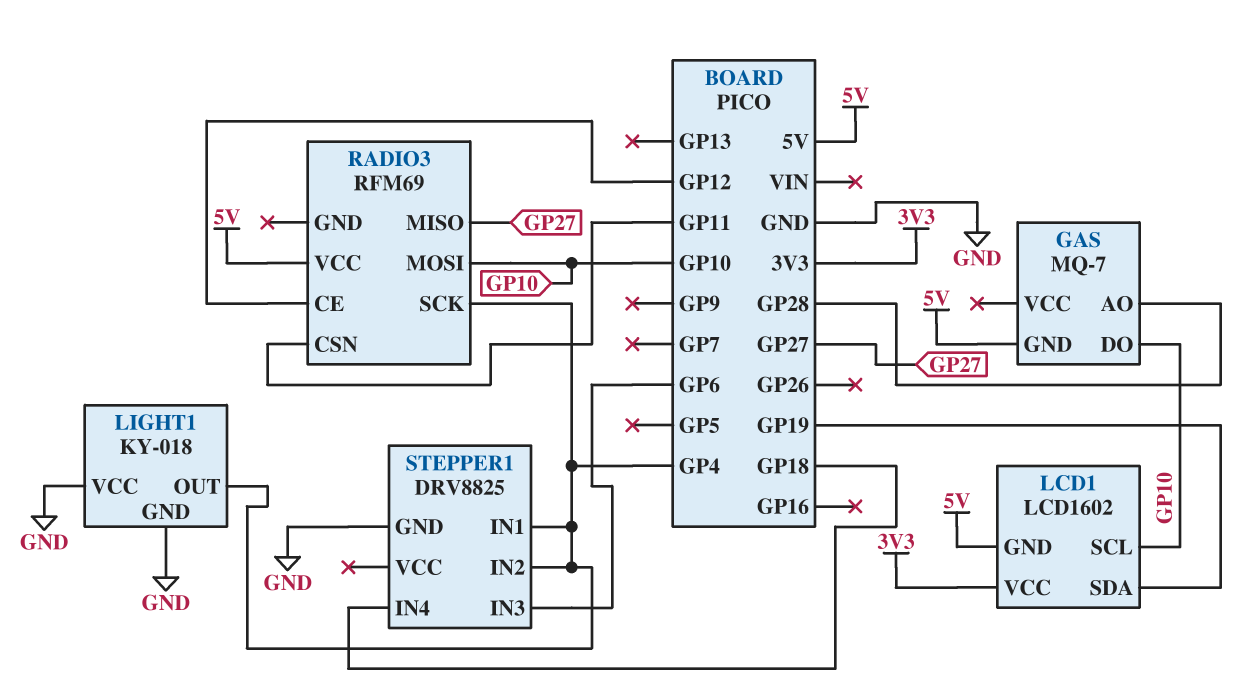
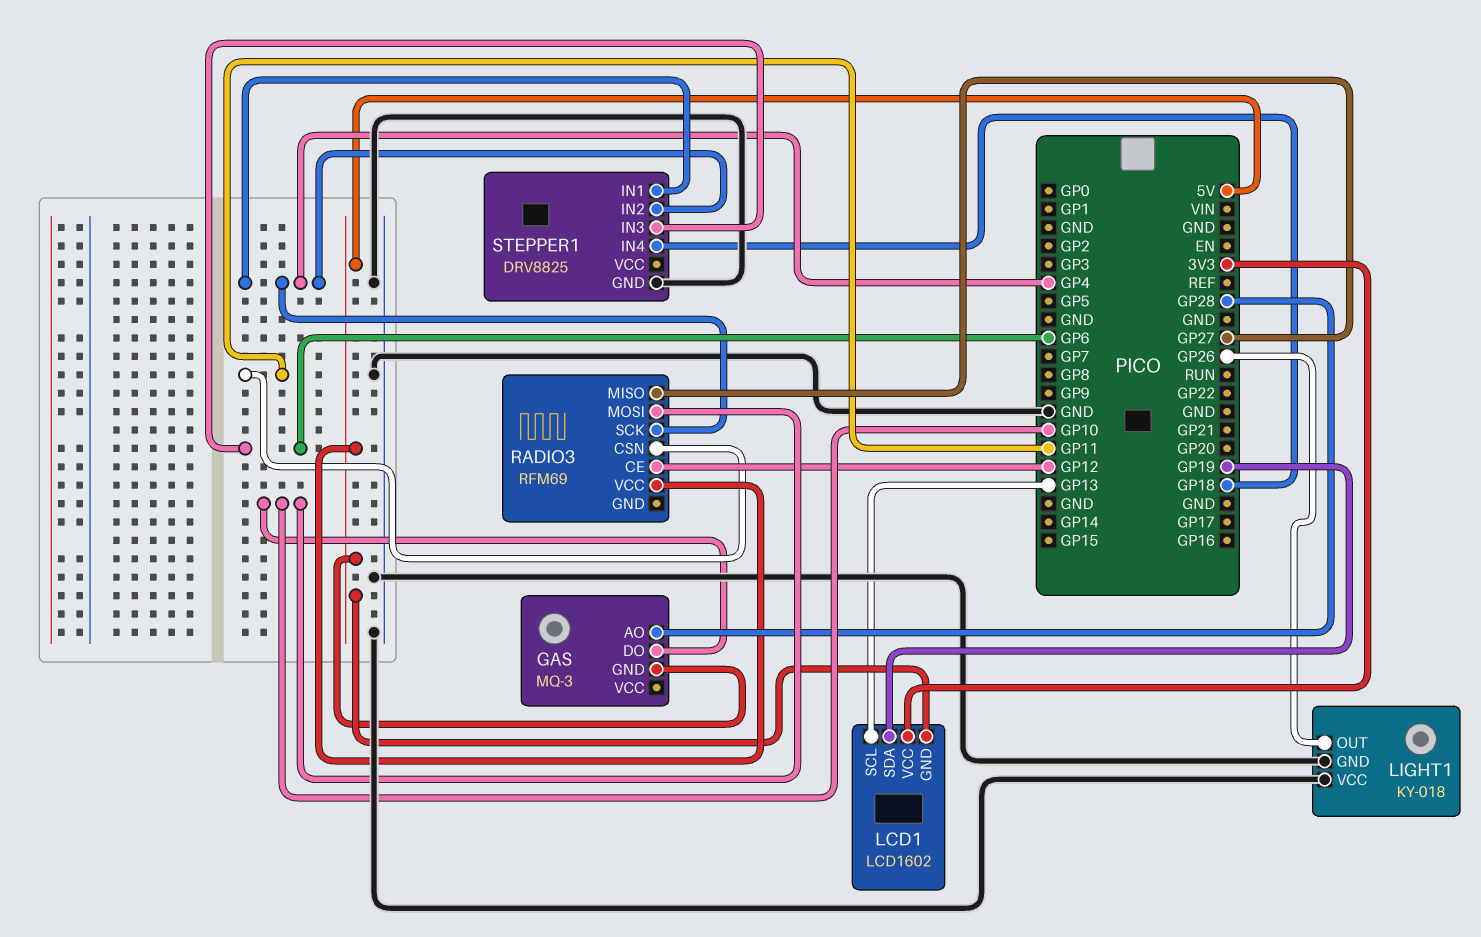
GAS: MQ-7 -> MQ-3
LCD1 pin SCL: GP10 -> GP13
LIGHT1 pin OUT: GP4 -> GP26

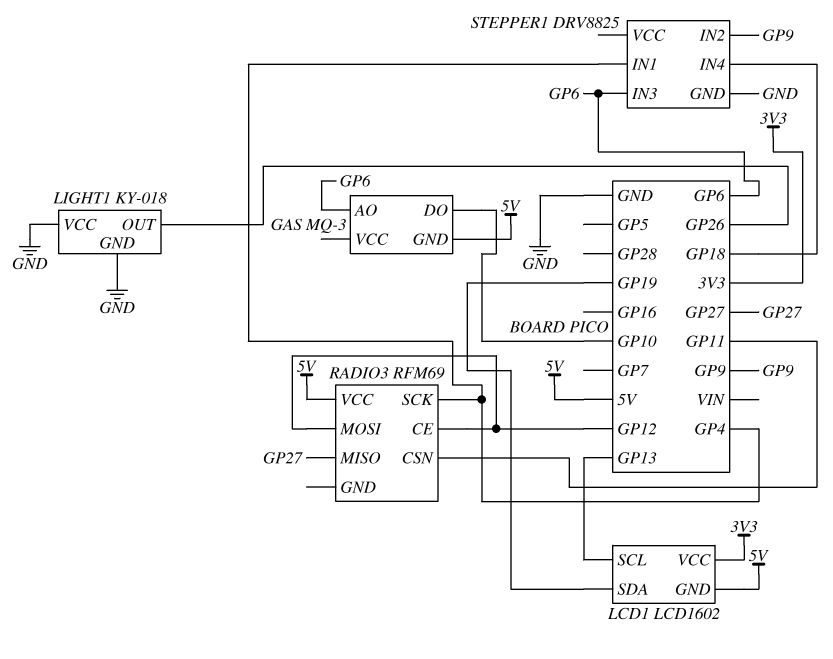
GAS pin AO: GP28 -> GP6
RADIO3 pin MOSI: GP10 -> GP12
STEPPER1 pin IN2: GP4 -> GP9

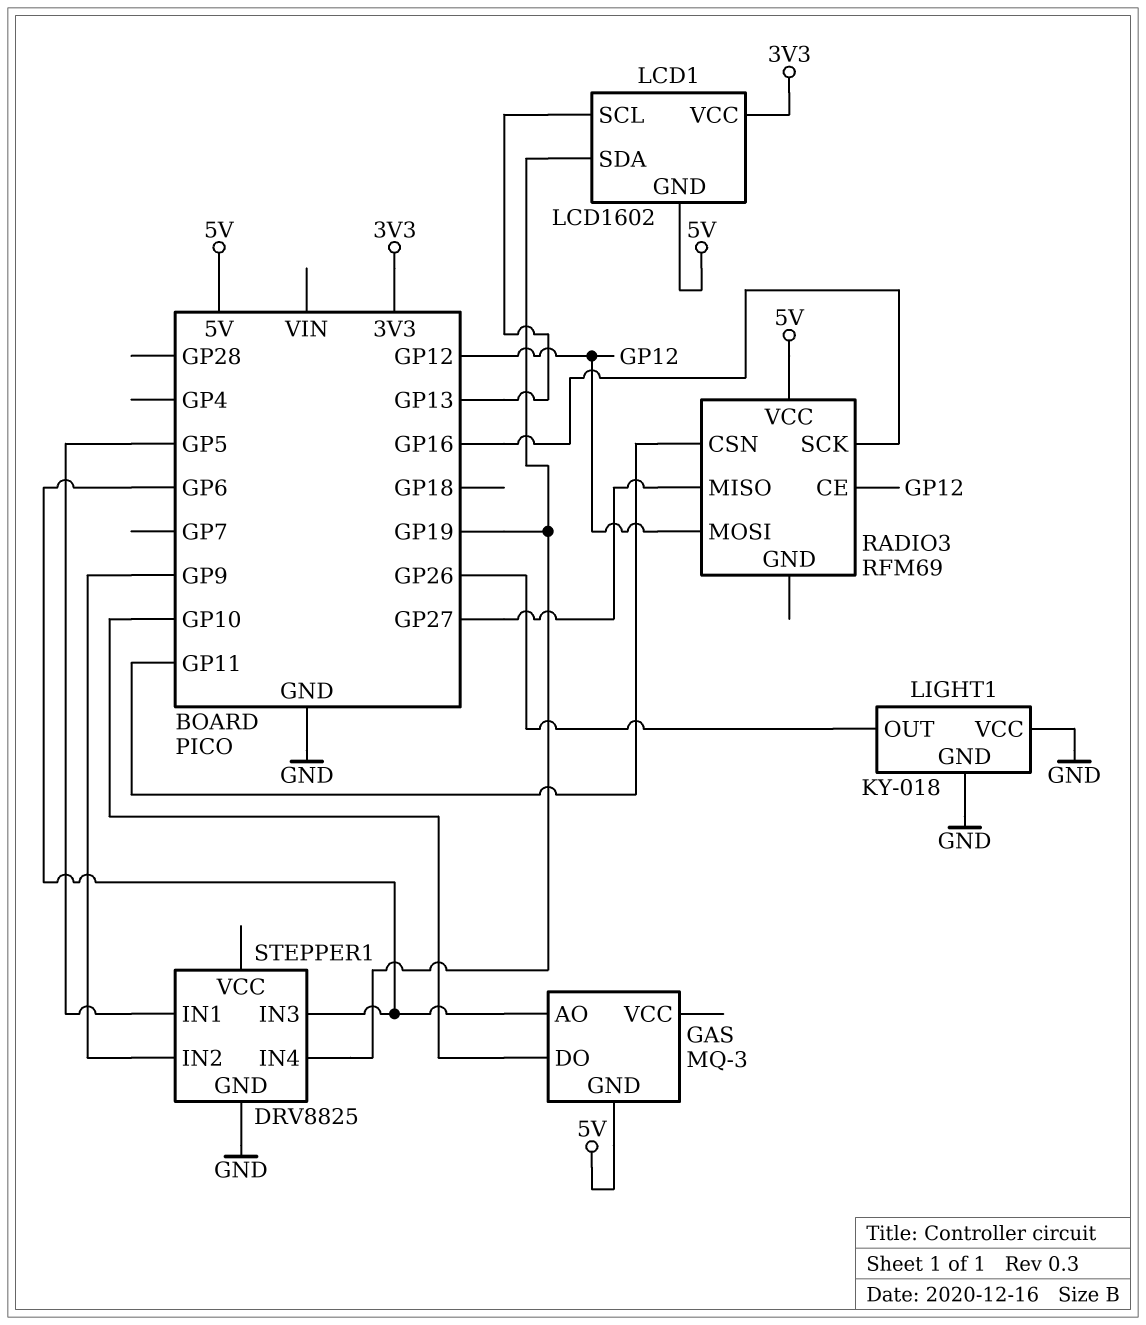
RADIO3 pin SCK: GP4 -> GP16
STEPPER1 pin IN1: GP4 -> GP5
STEPPER1 pin IN4: GP18 -> GP19

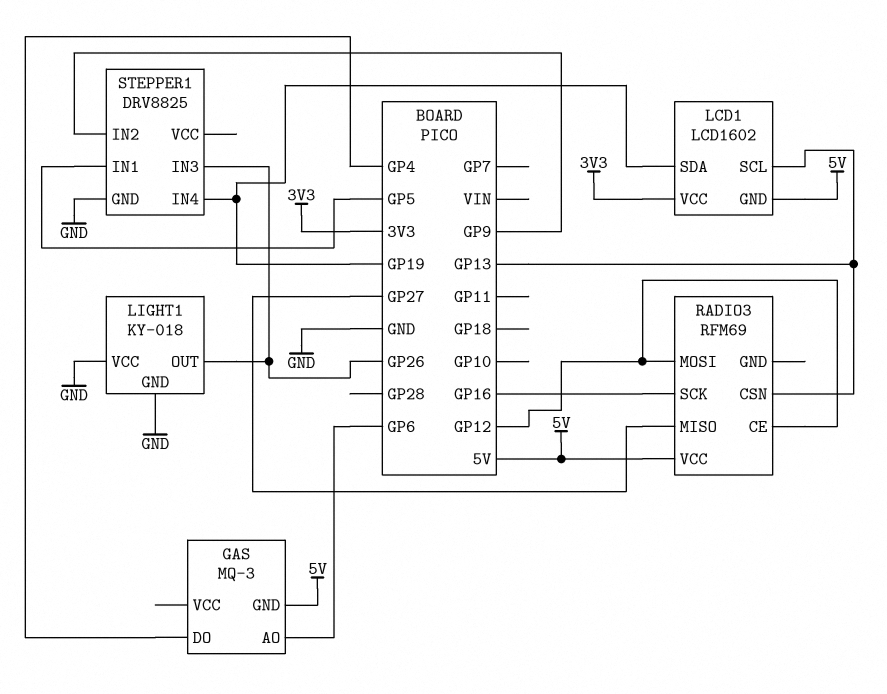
GAS pin DO: GP10 -> GP4
RADIO3 pin CSN: GP11 -> GP13
STEPPER1 pin IN3: GP6 -> GP26

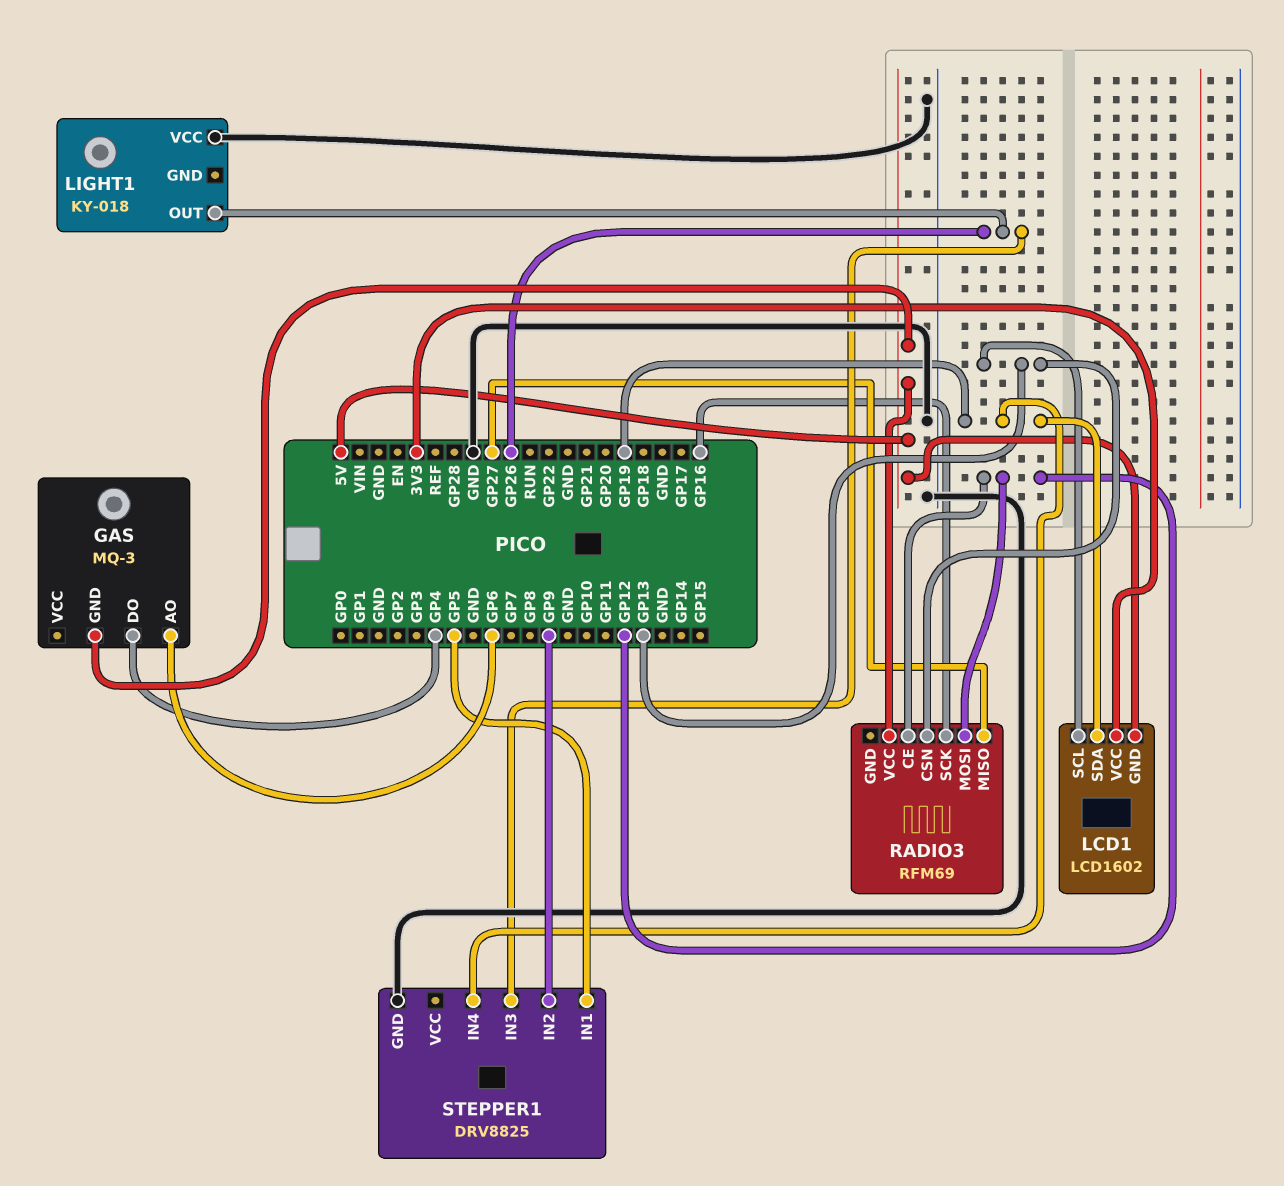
LIGHT1 pin GND: GND -> none

